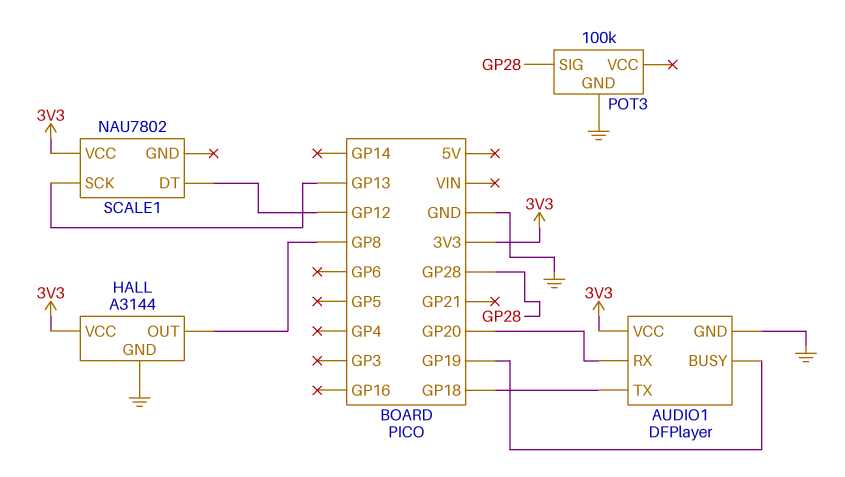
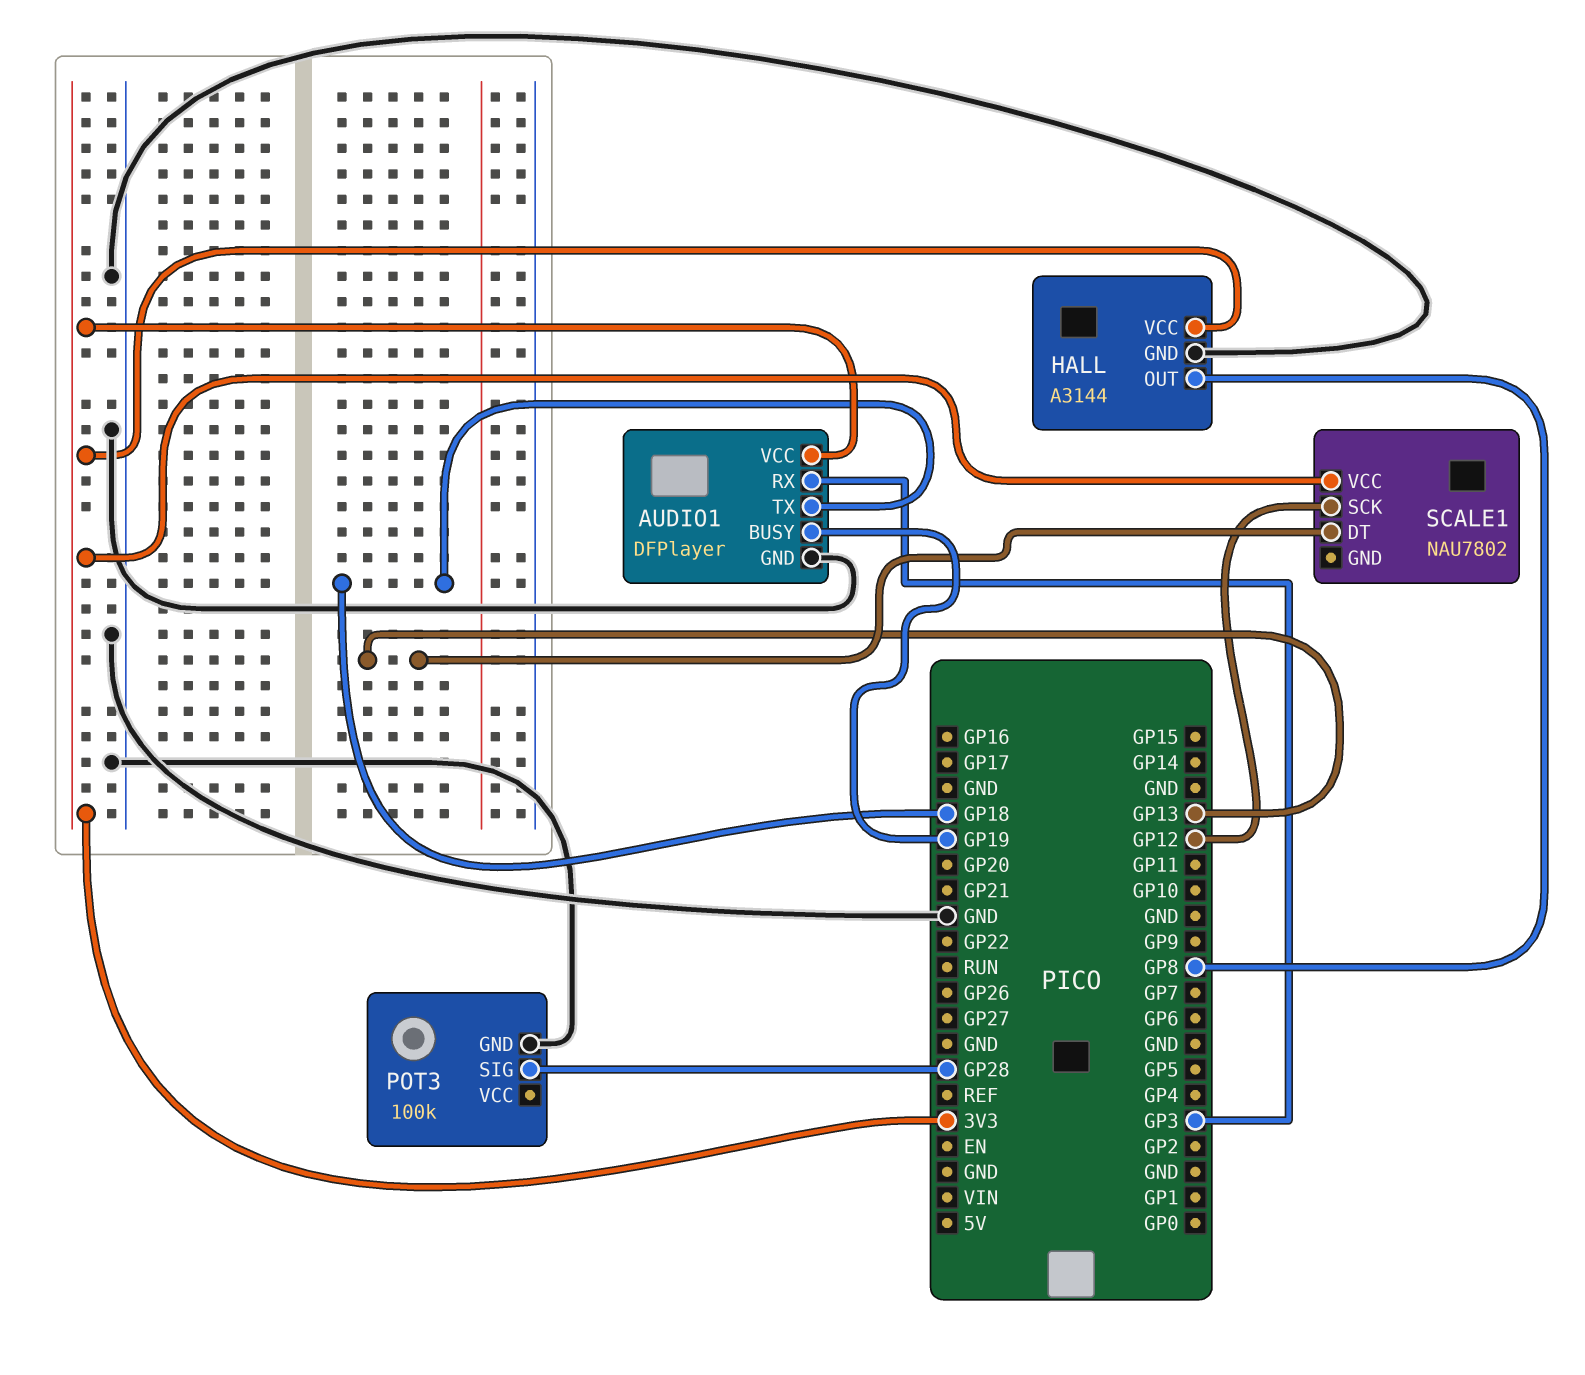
AUDIO1 pin RX: GP20 -> GP3
SCALE1 pin DT: GP12 -> GP13
SCALE1 pin SCK: GP13 -> GP12

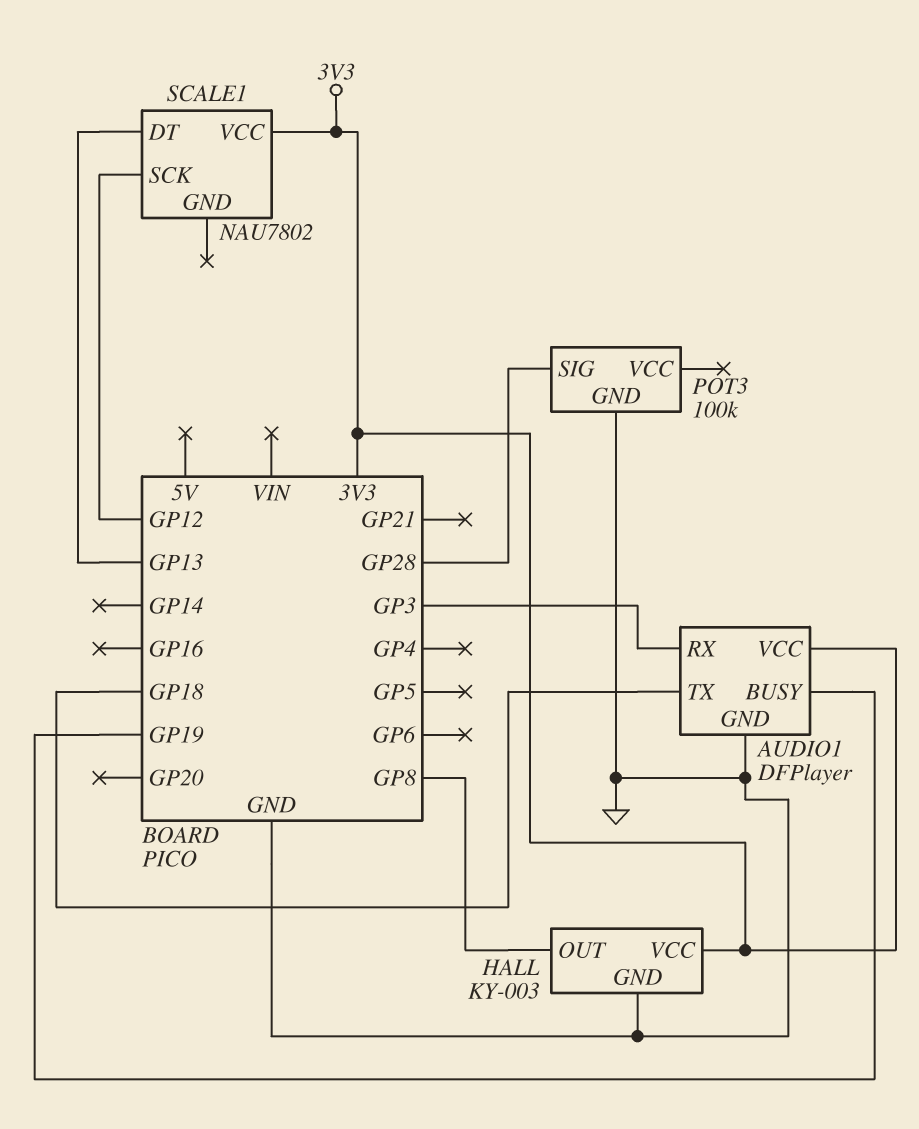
HALL: A3144 -> KY-003

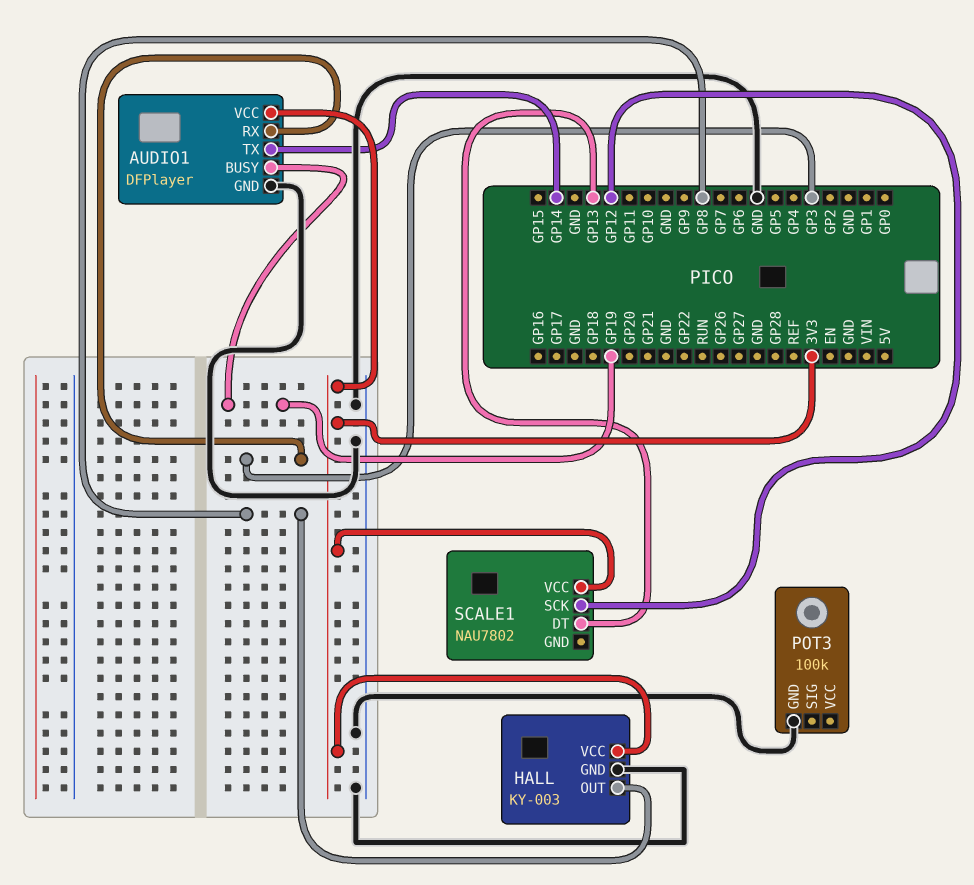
AUDIO1 pin TX: GP18 -> GP14
POT3 pin SIG: GP28 -> none

